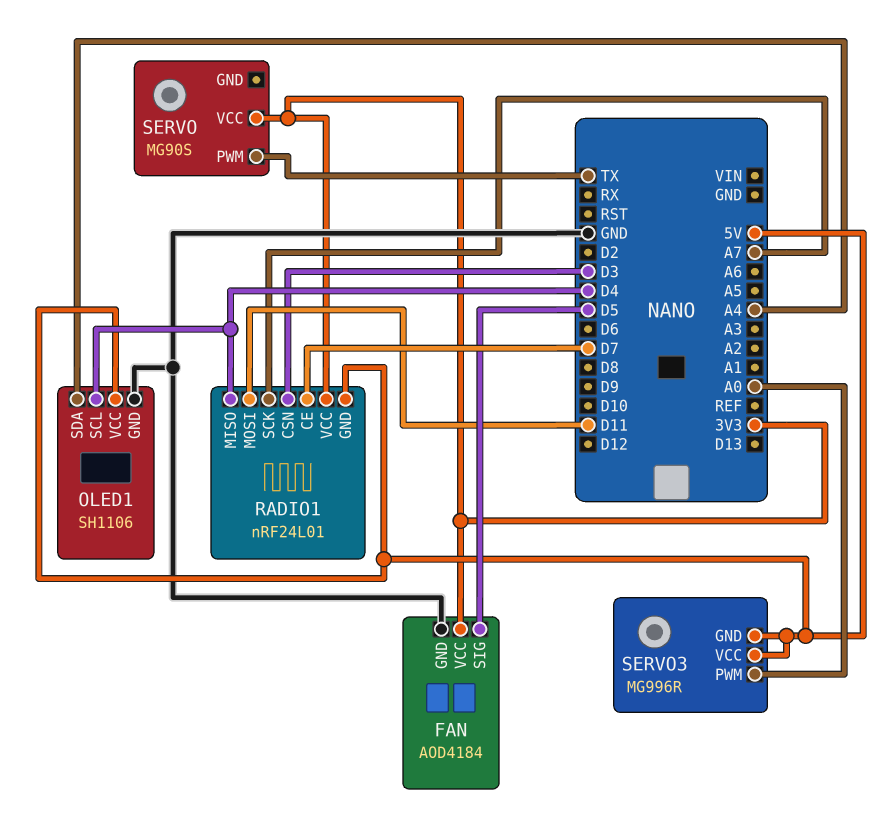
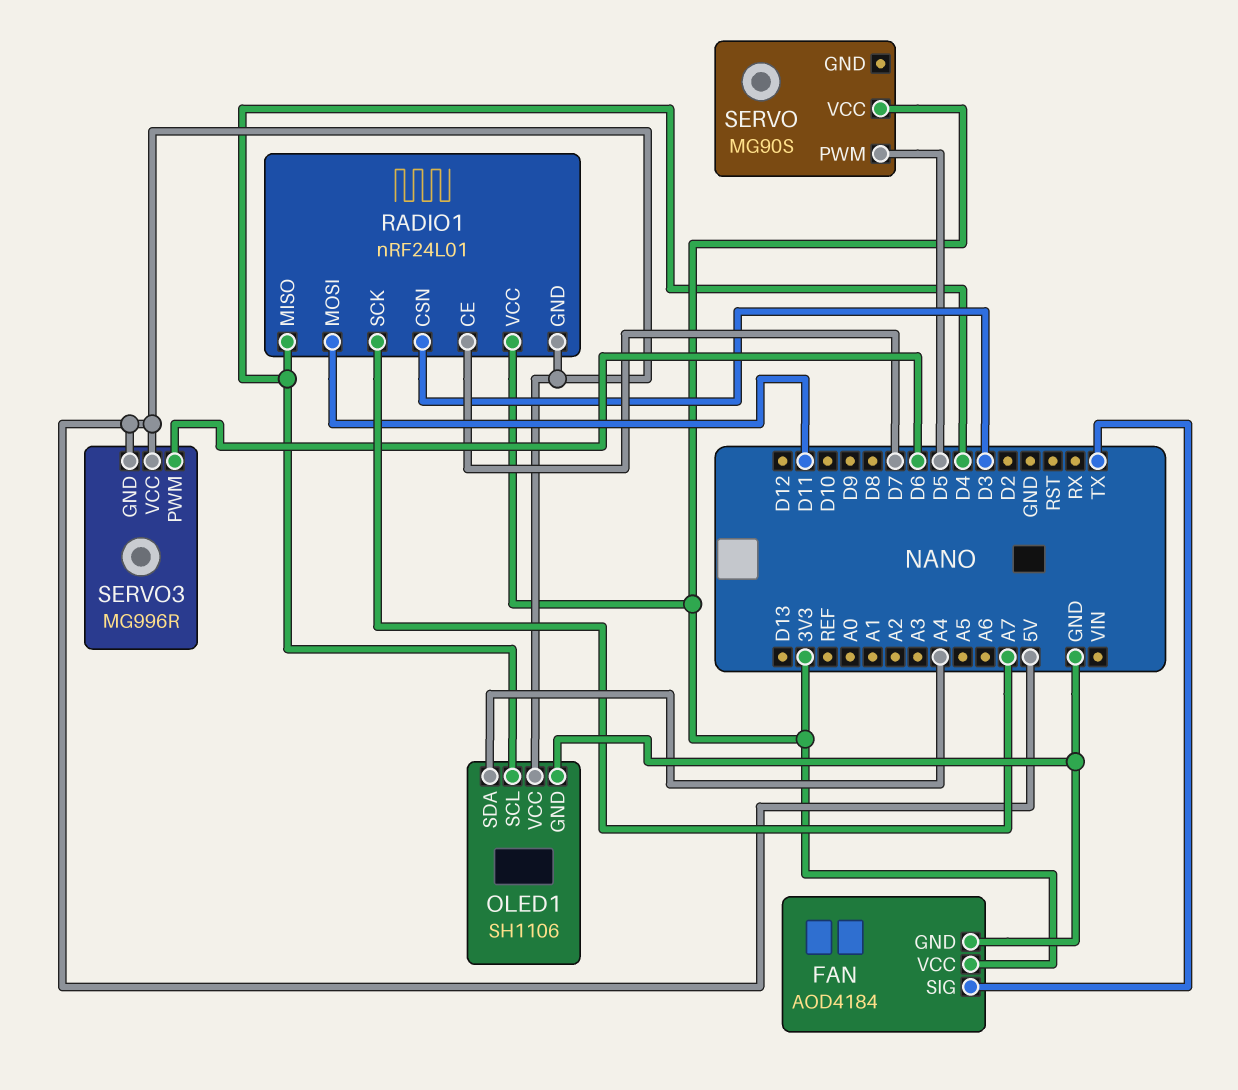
FAN pin SIG: D5 -> TX
SERVO pin PWM: TX -> D5
SERVO3 pin PWM: A0 -> D6

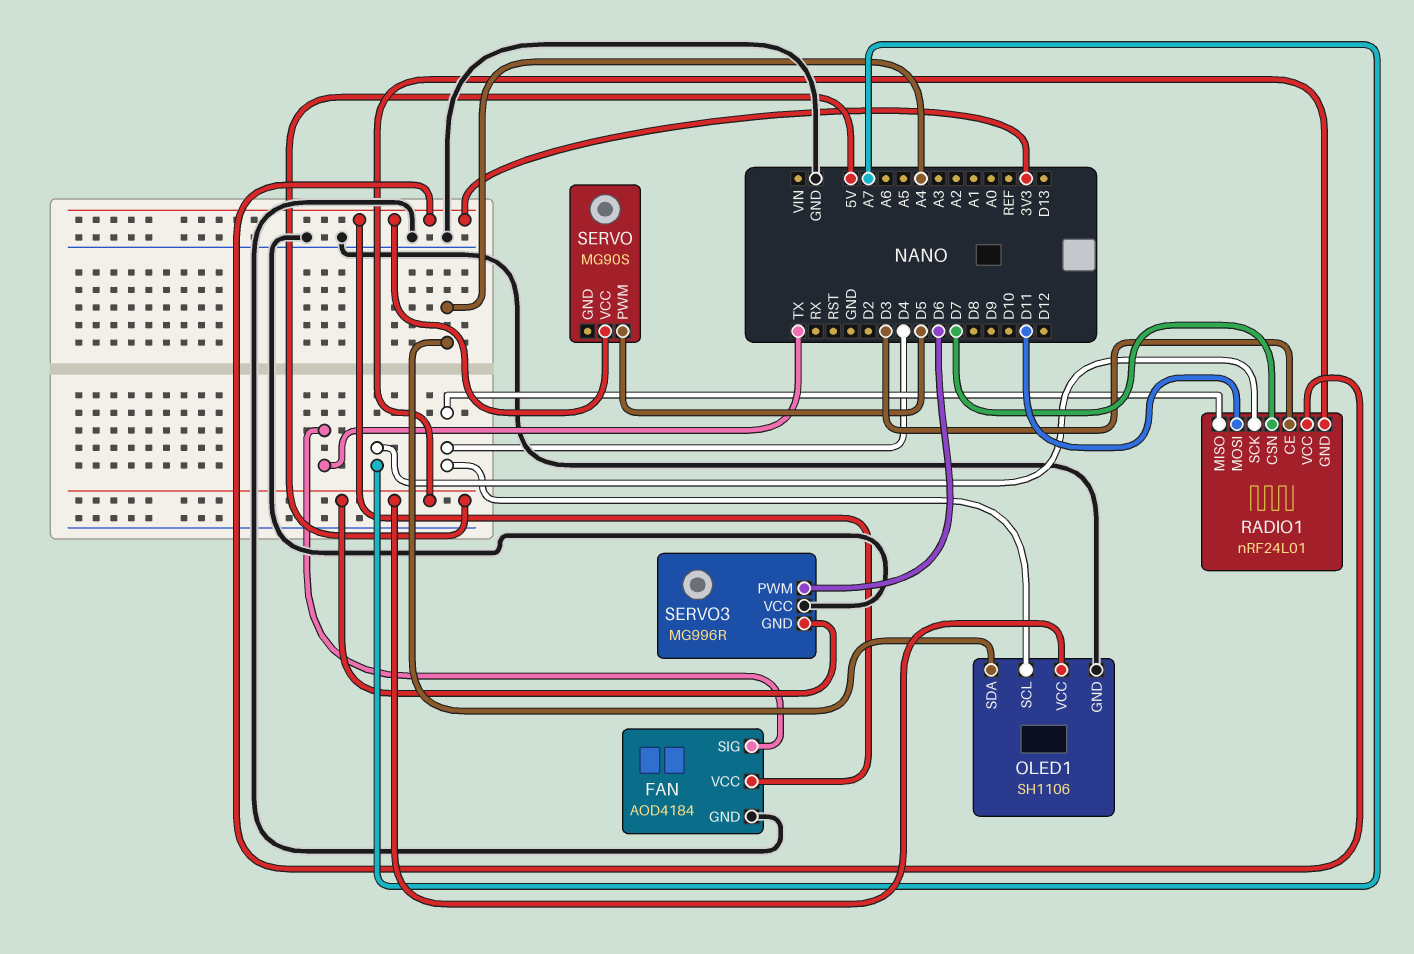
RADIO1 pin CE: D7 -> D3
RADIO1 pin CSN: D3 -> D7
SERVO3 pin VCC: 5V -> GND

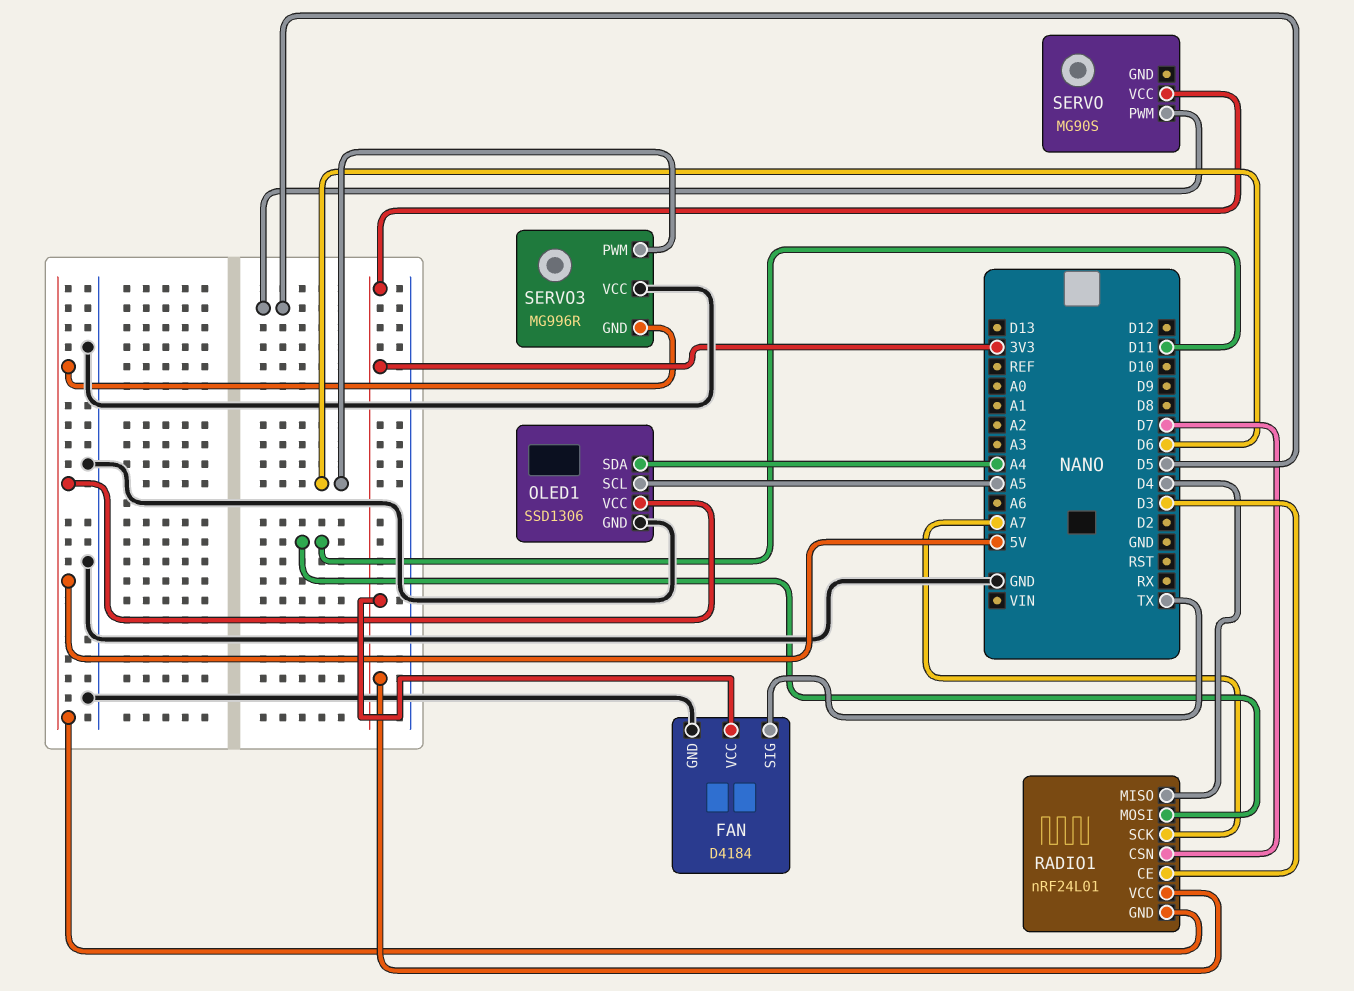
FAN: AOD4184 -> D4184
OLED1: SH1106 -> SSD1306
OLED1 pin SCL: D4 -> A5

